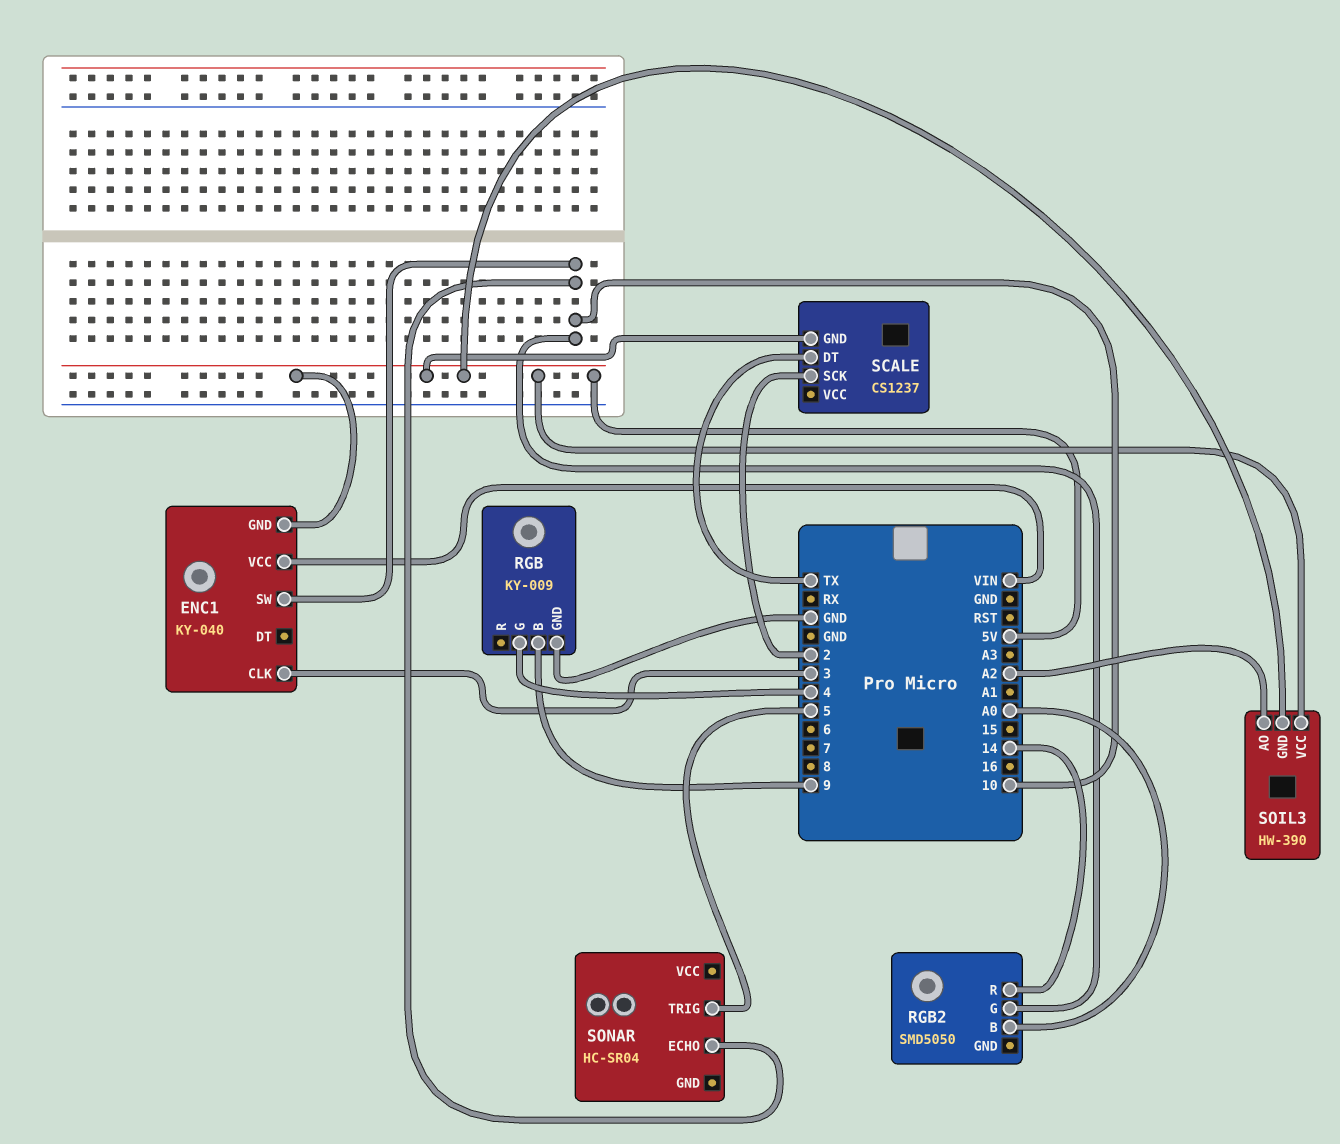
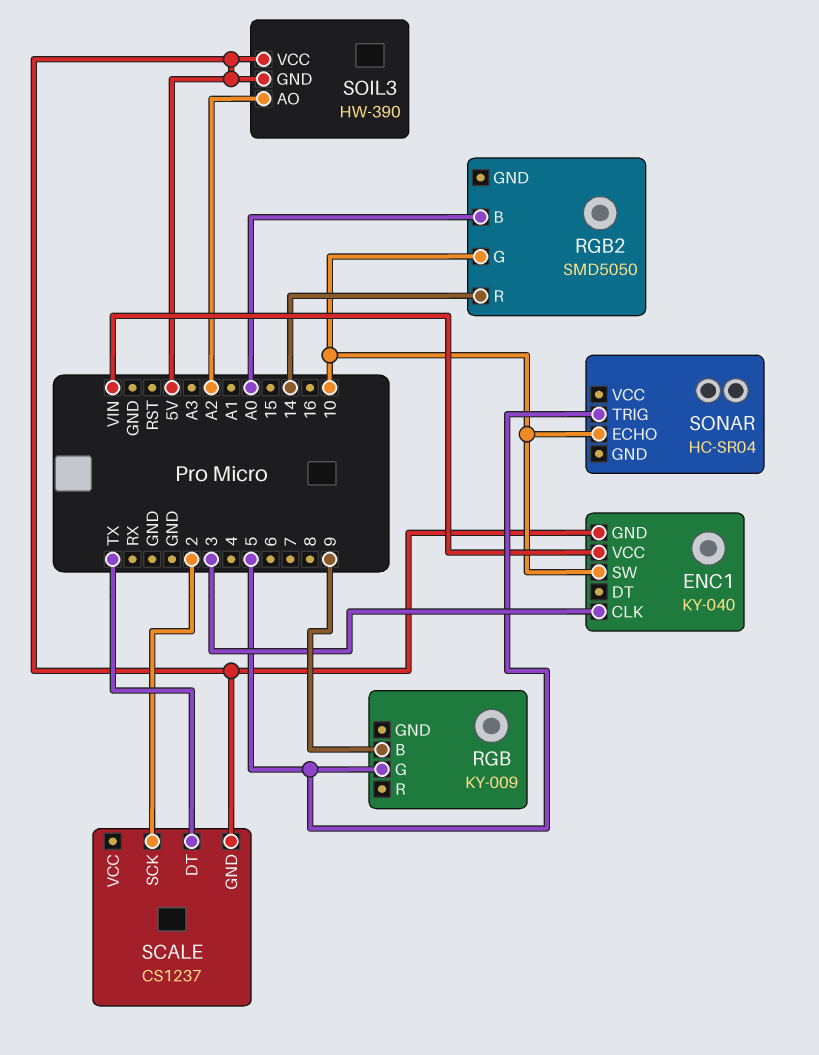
RGB pin G: 4 -> 5
RGB pin GND: GND -> none

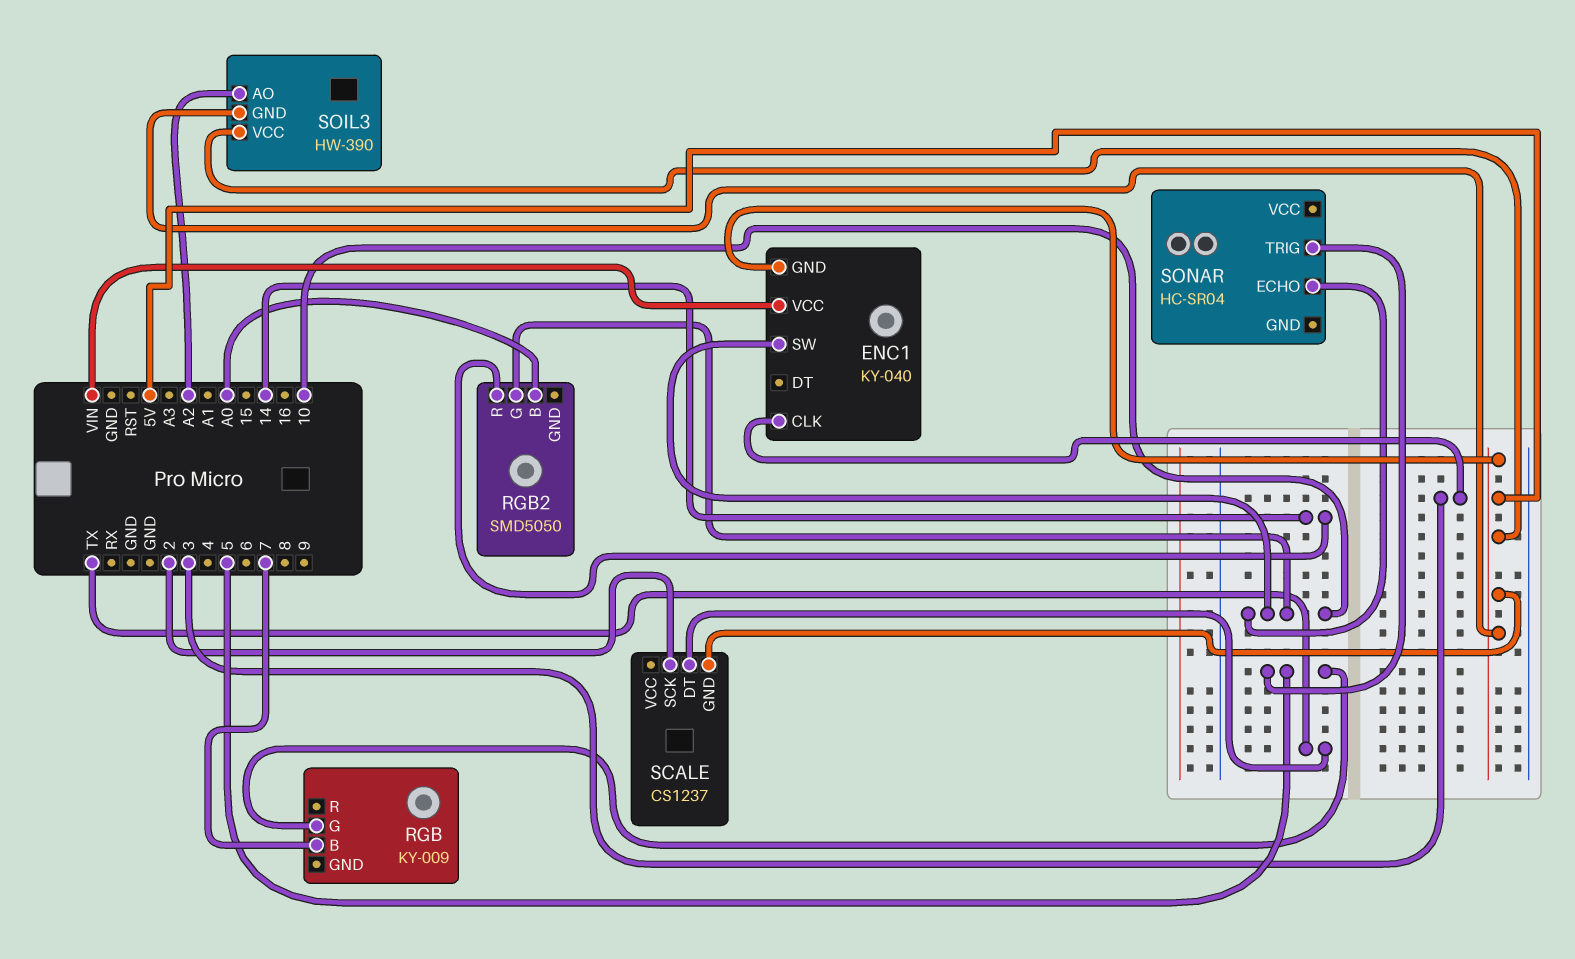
RGB pin B: 9 -> 7

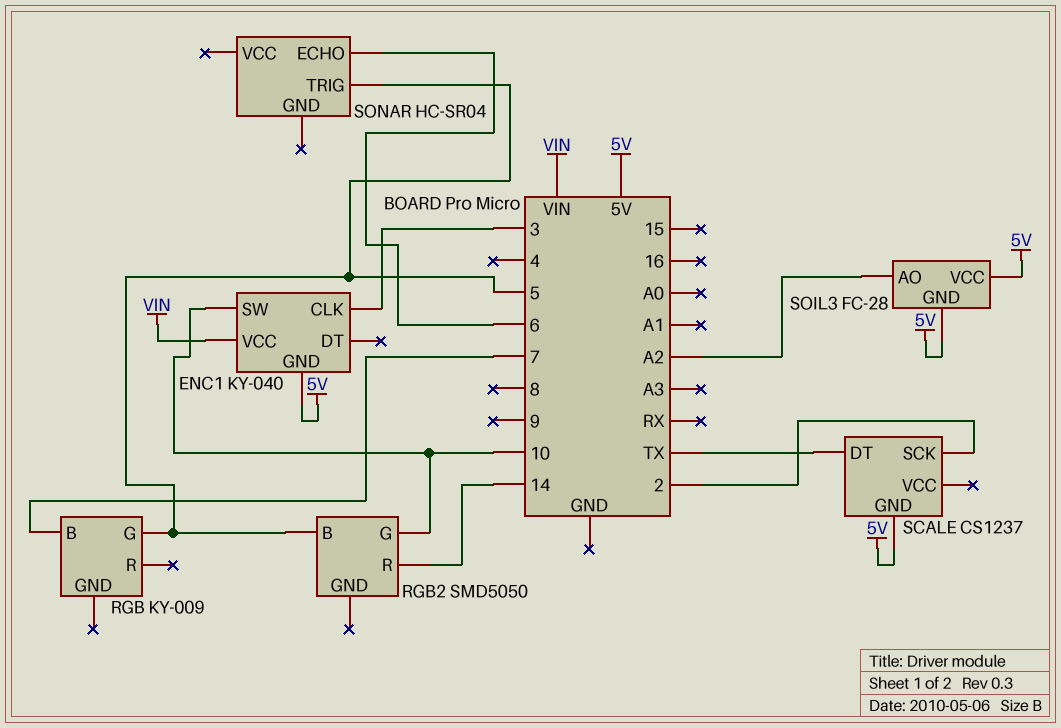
RGB2 pin B: A0 -> 5
SOIL3: HW-390 -> FC-28
SONAR pin ECHO: 10 -> 6

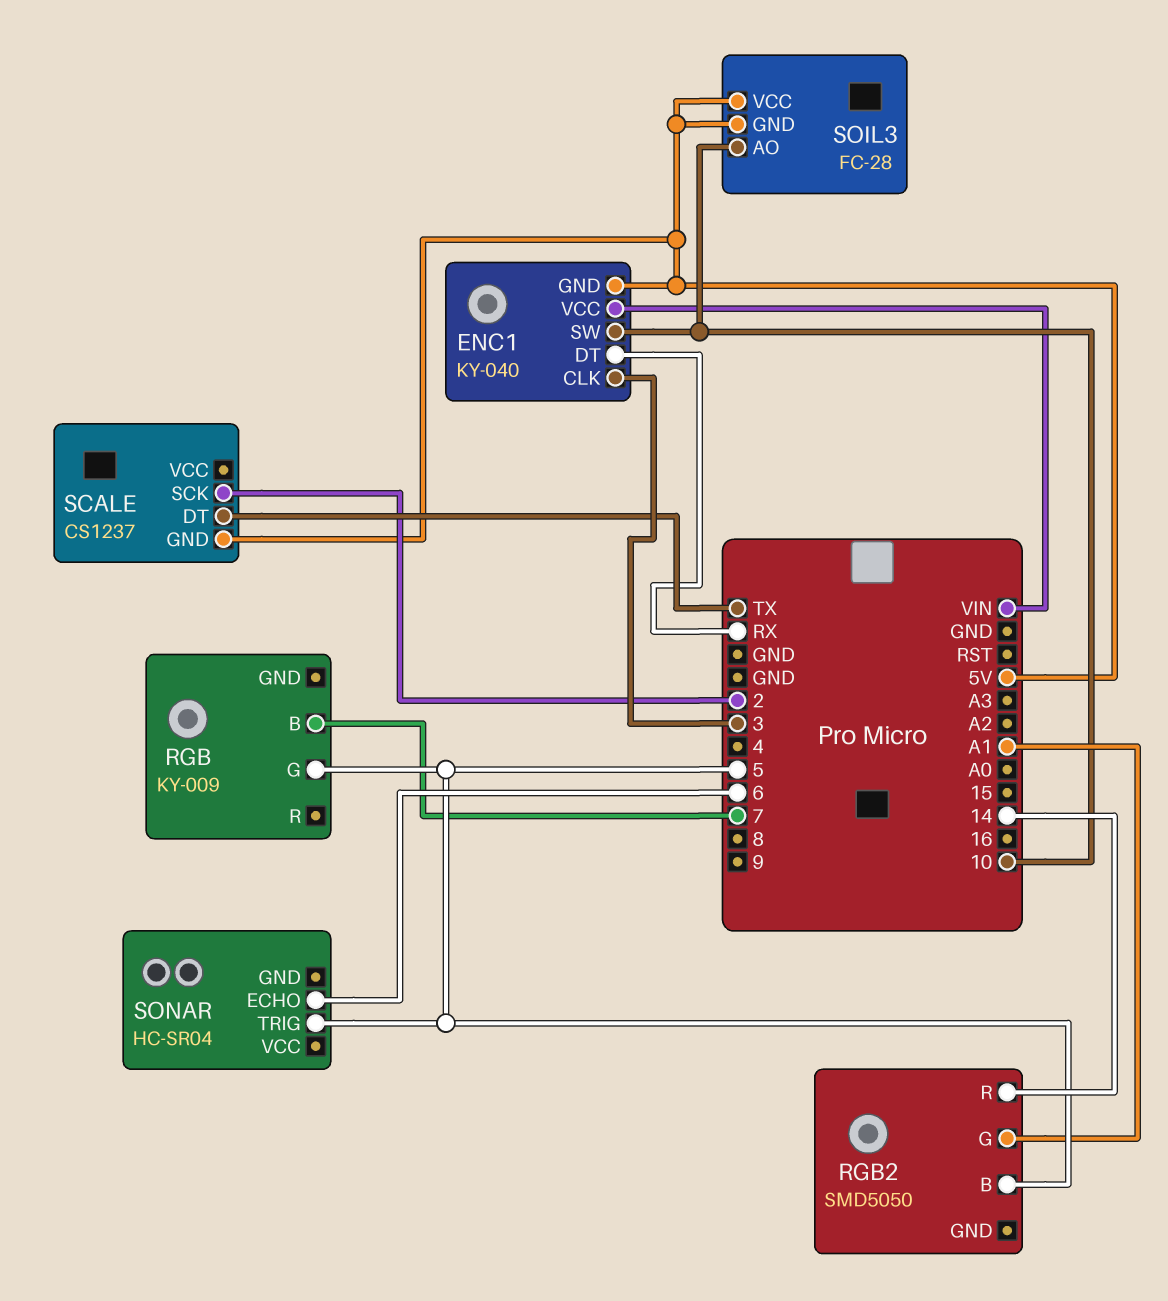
ENC1 pin DT: none -> RX
RGB2 pin G: 10 -> A1
SOIL3 pin AO: A2 -> 10

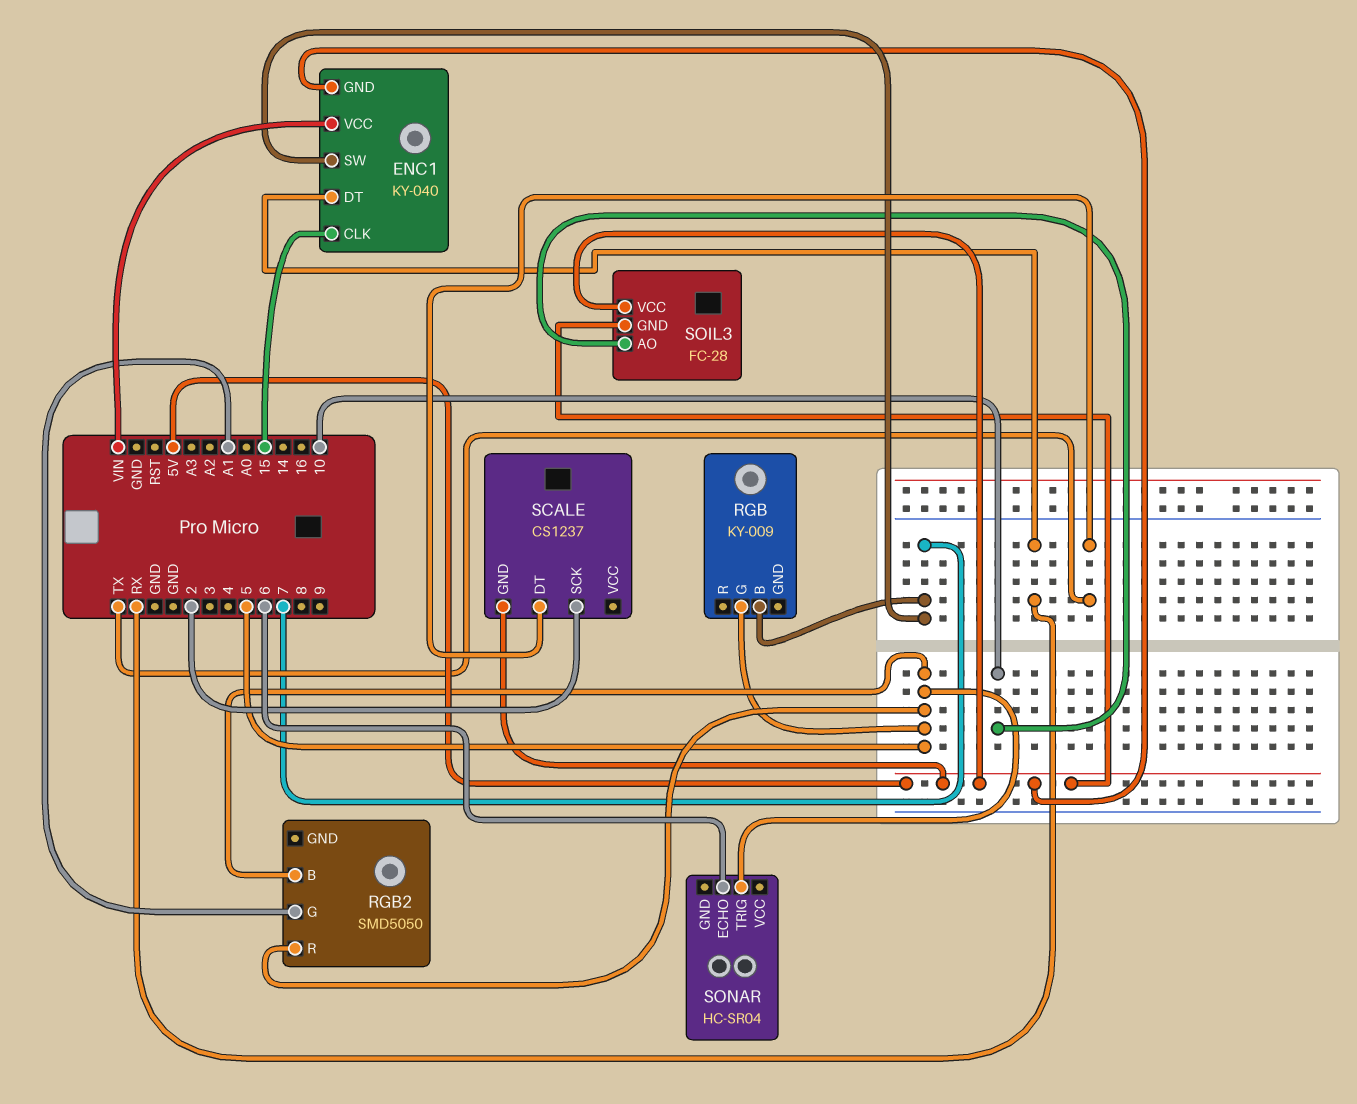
ENC1 pin CLK: 3 -> 15
ENC1 pin SW: 10 -> 7
RGB2 pin R: 14 -> 5

